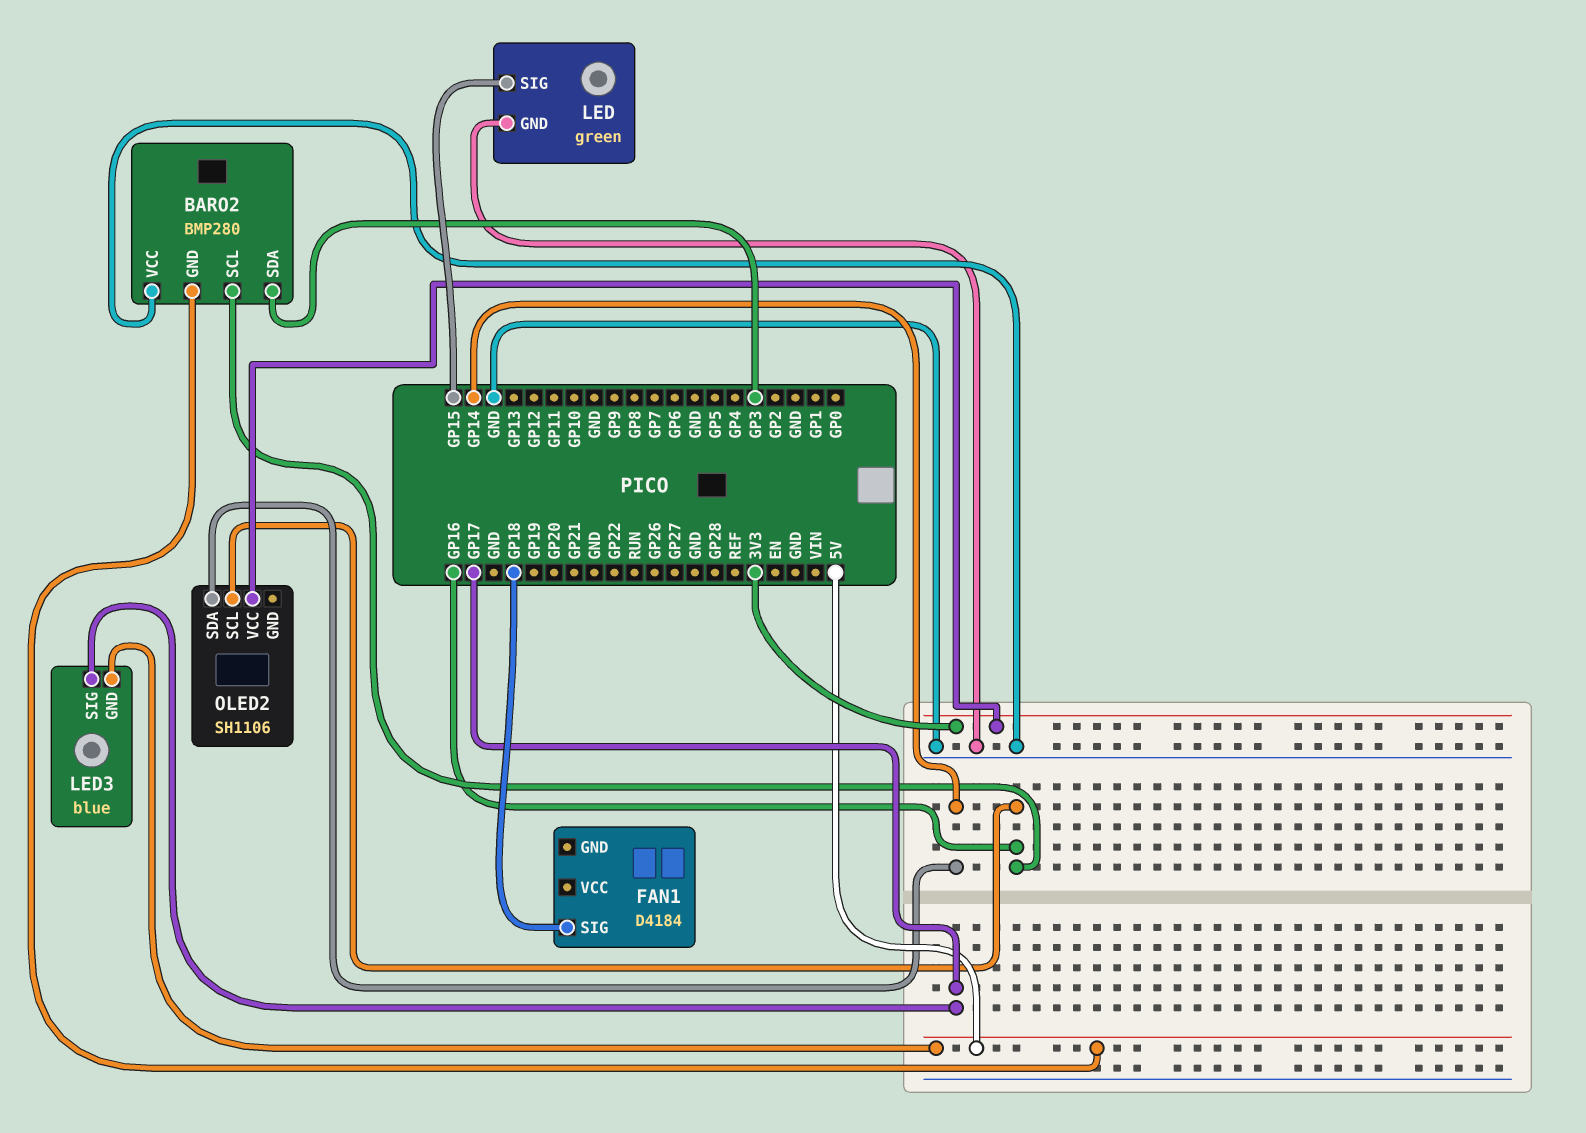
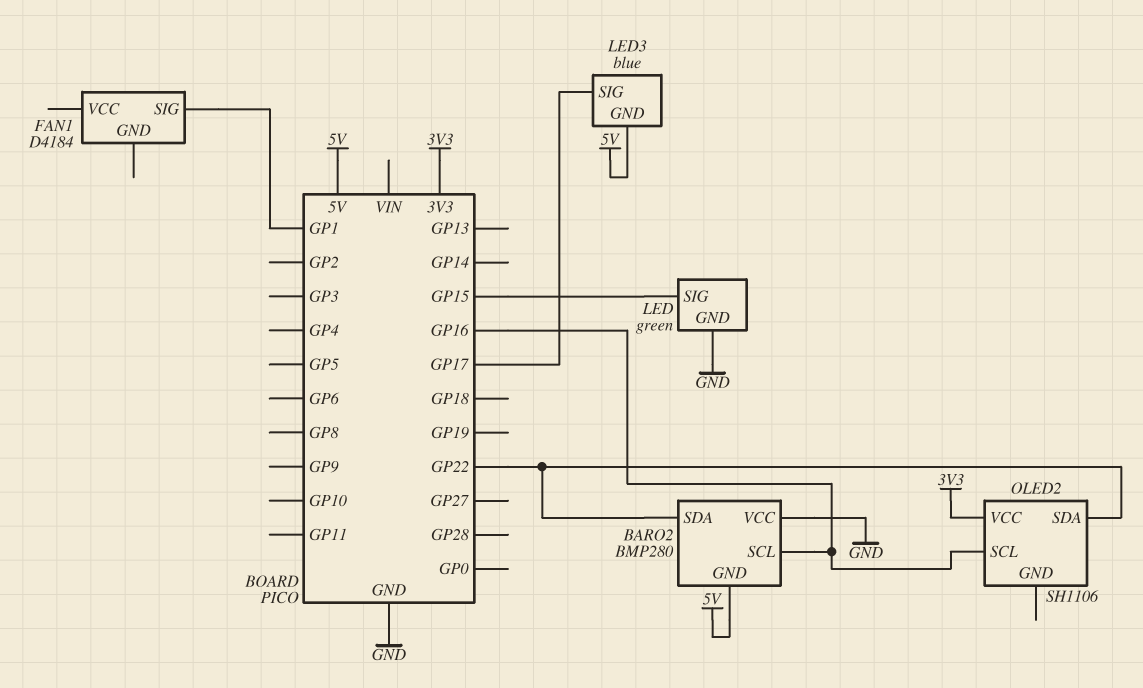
BARO2 pin SDA: GP3 -> GP22
FAN1 pin SIG: GP18 -> GP1
OLED2 pin SDA: GP14 -> GP22

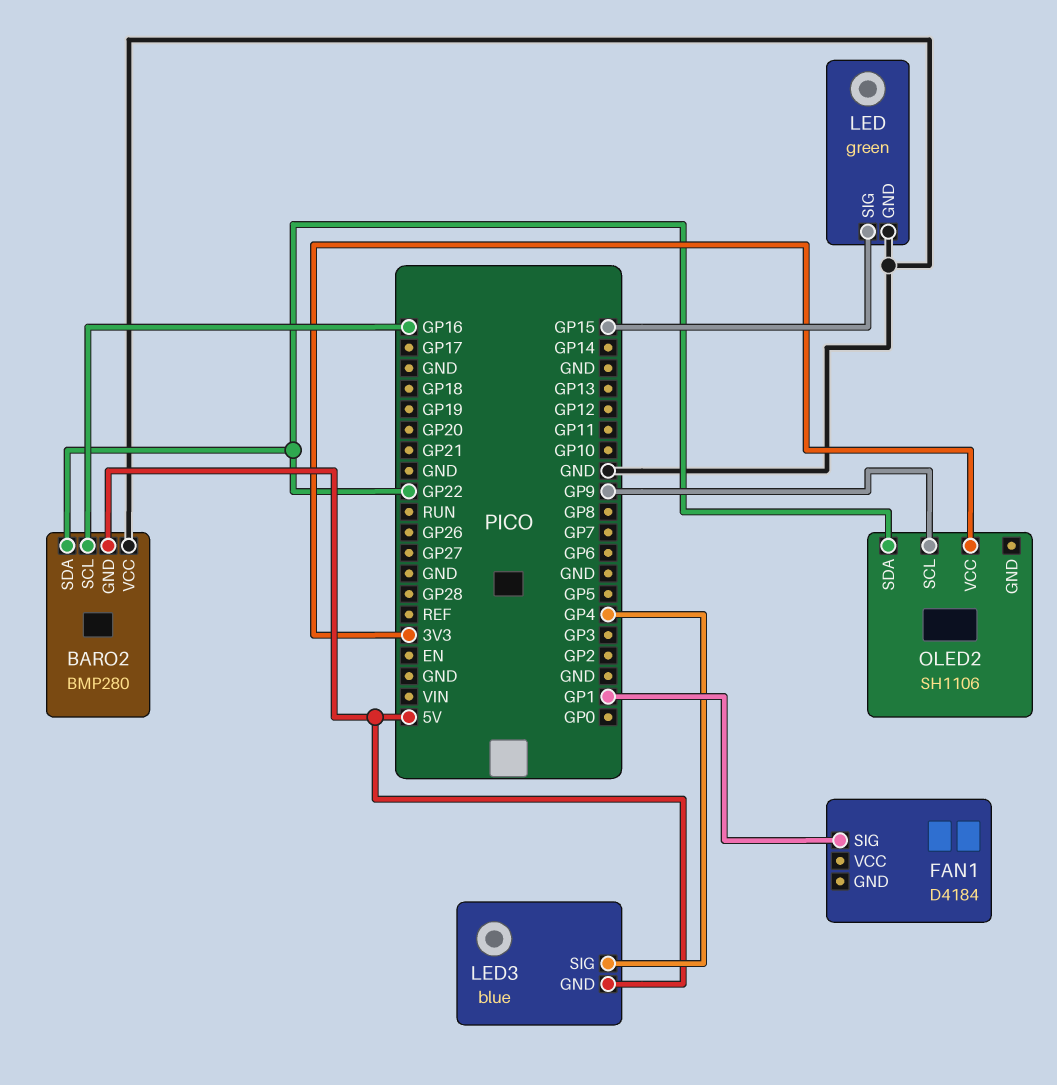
LED3 pin SIG: GP17 -> GP4
OLED2 pin SCL: GP16 -> GP9

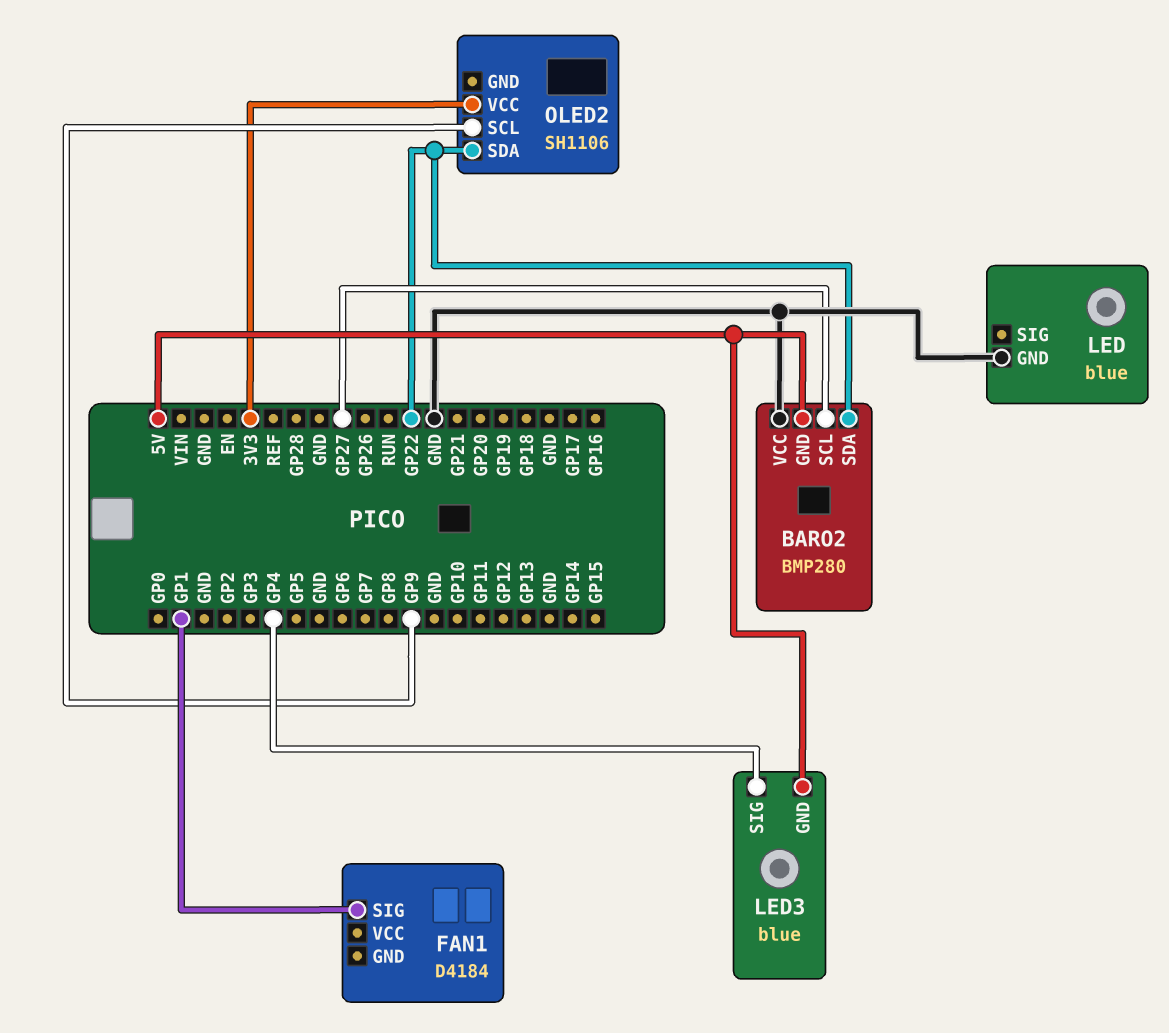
BARO2 pin SCL: GP16 -> GP27
LED: green -> blue
LED pin SIG: GP15 -> none

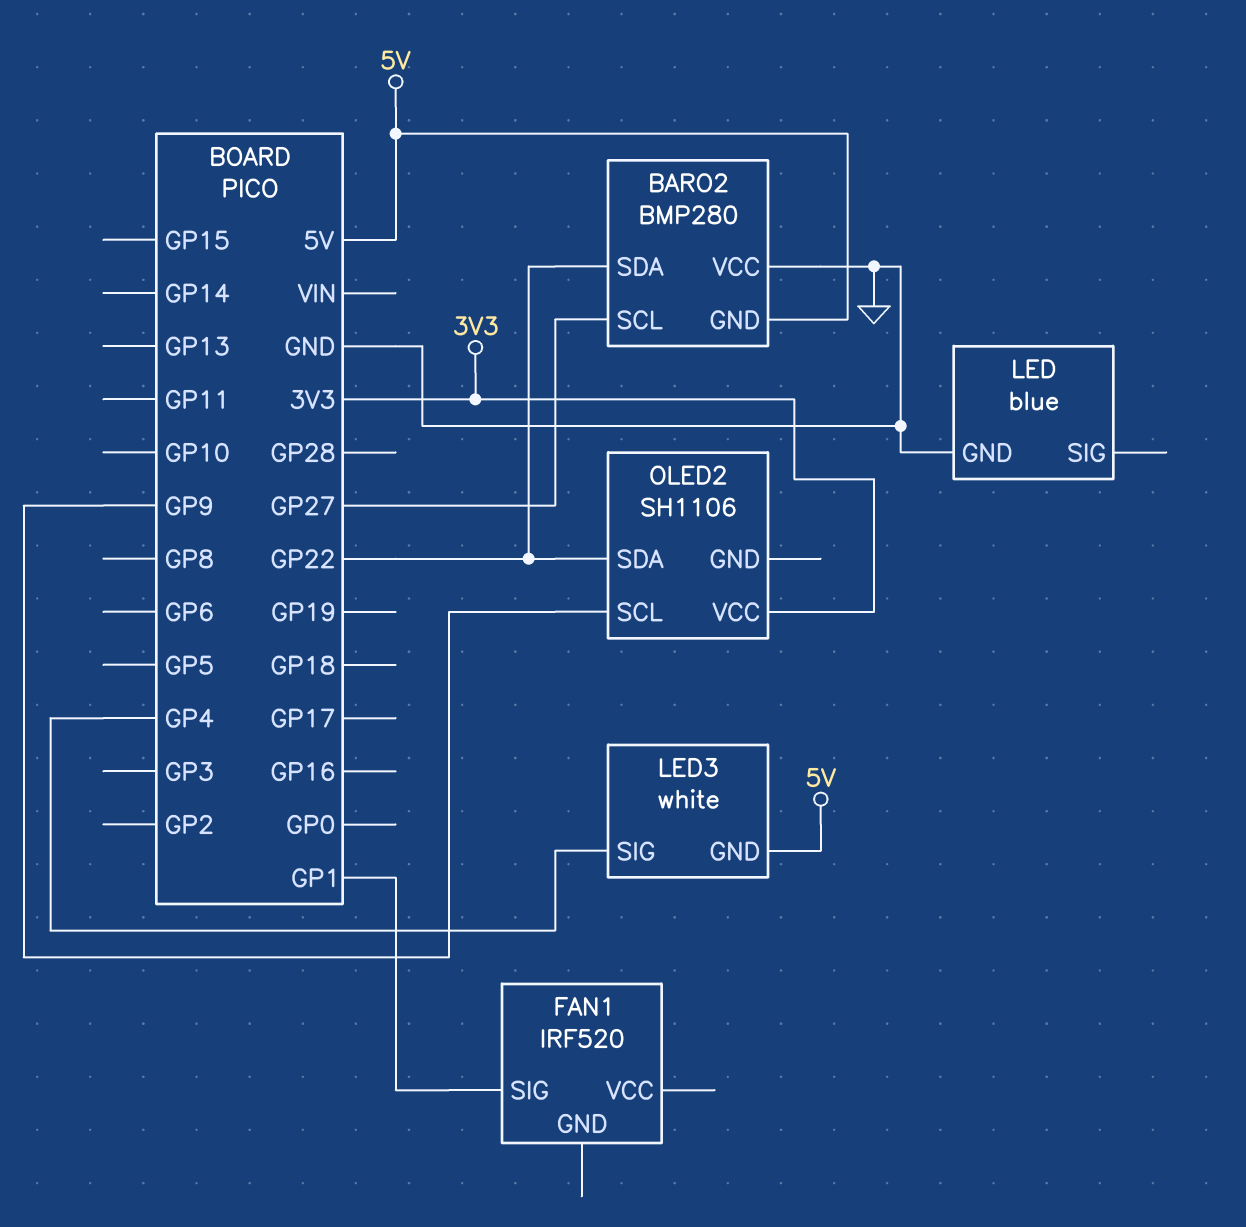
FAN1: D4184 -> IRF520
LED3: blue -> white

